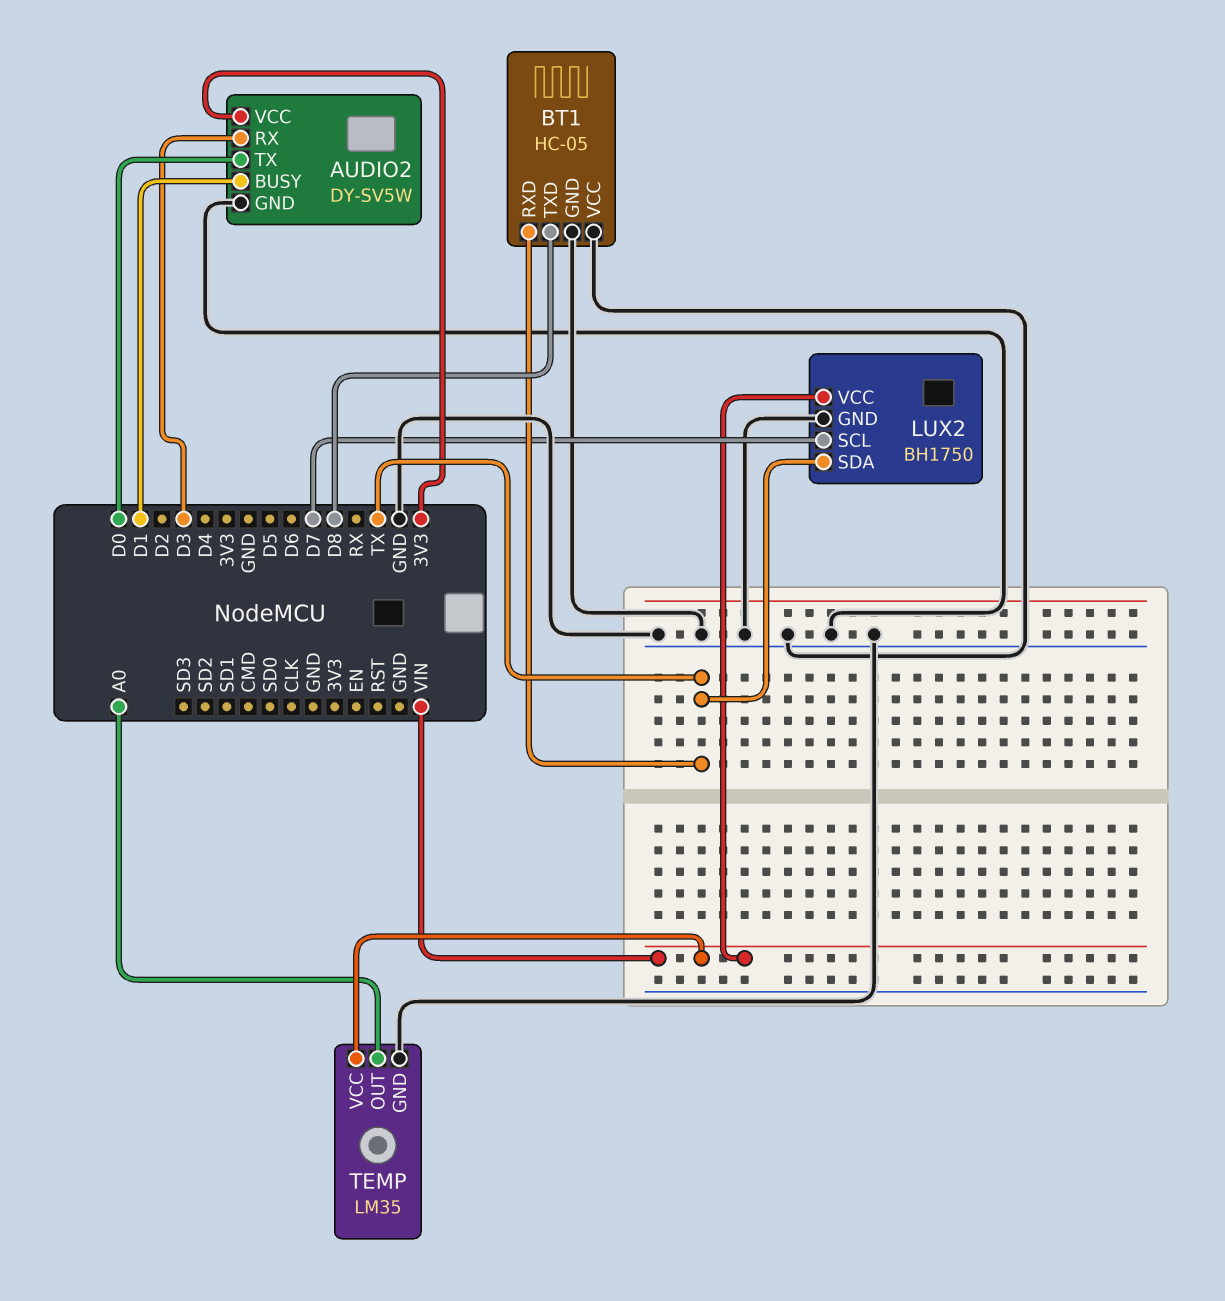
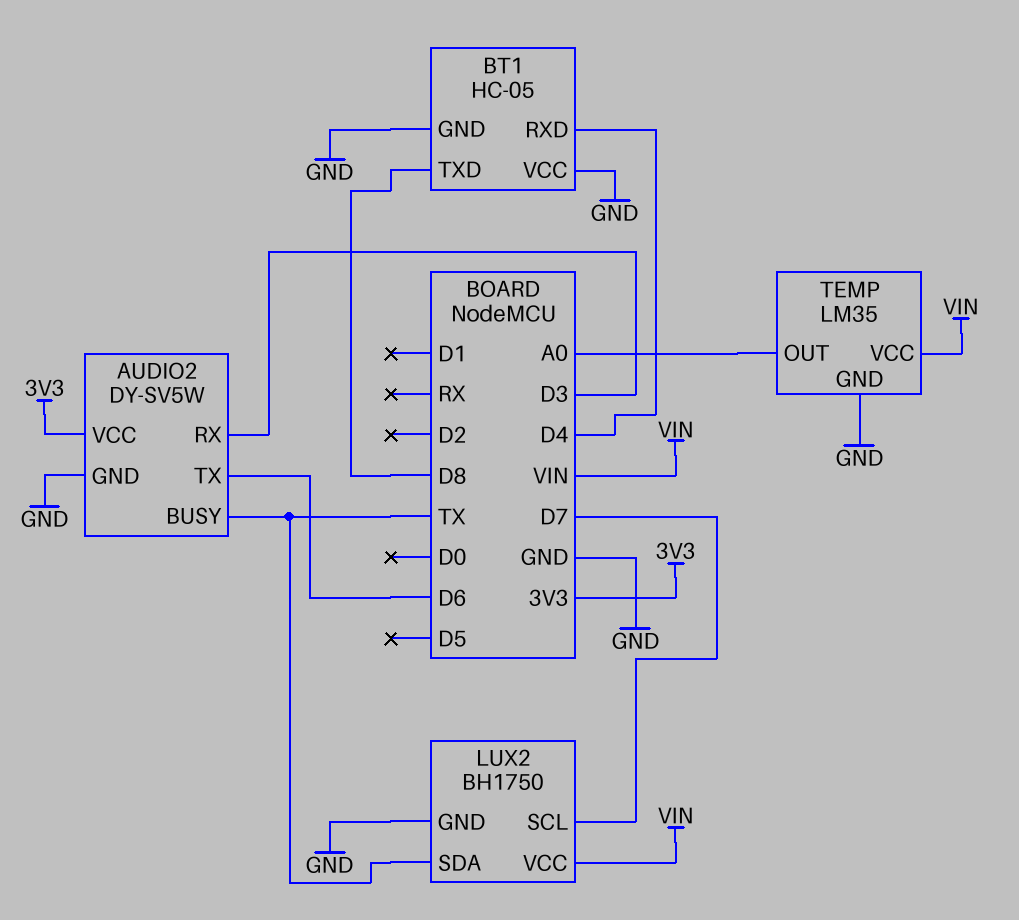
AUDIO2 pin BUSY: D1 -> TX
AUDIO2 pin TX: D0 -> D6
BT1 pin RXD: TX -> D4

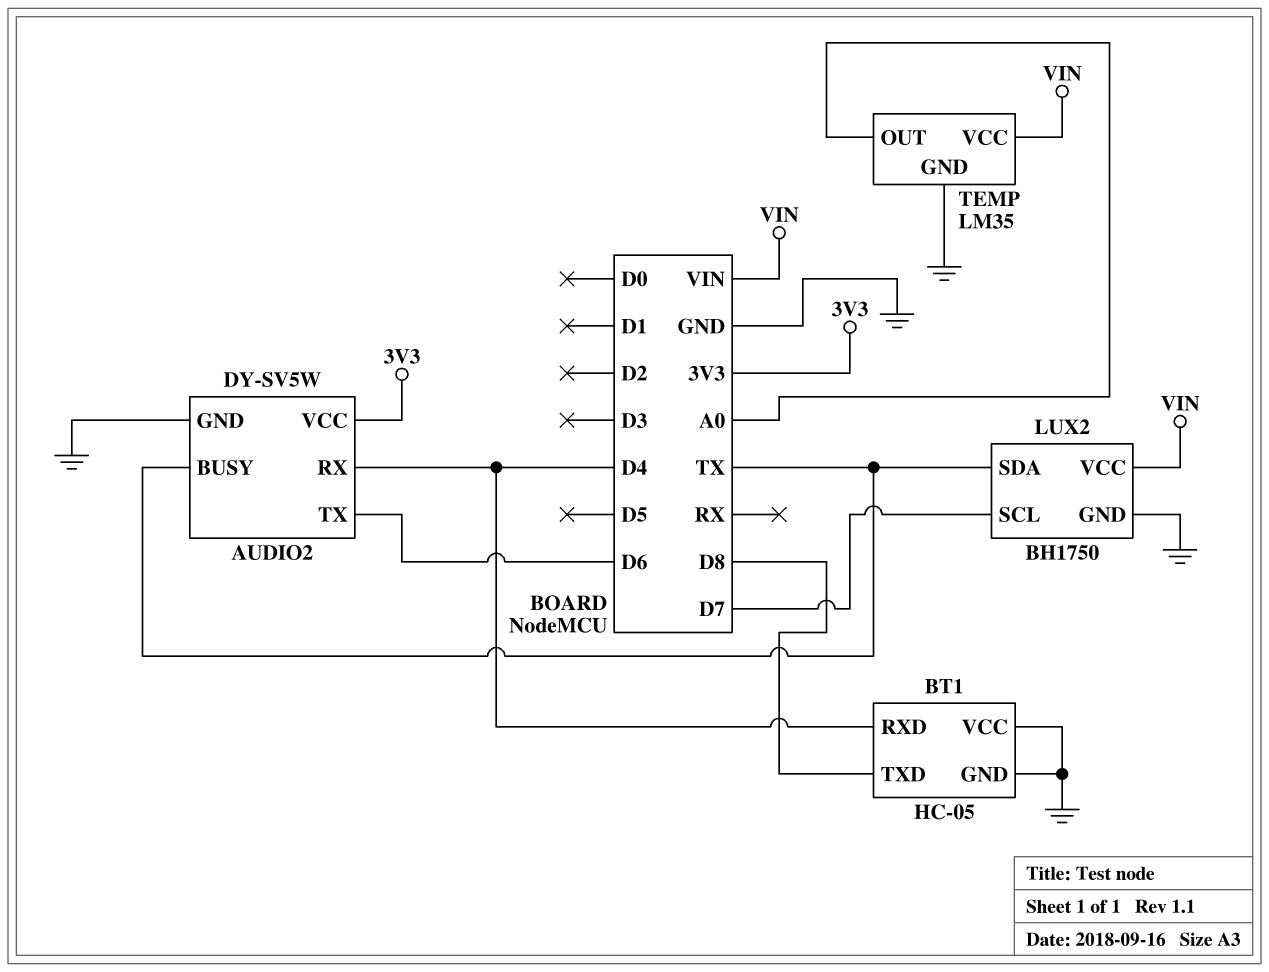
AUDIO2 pin RX: D3 -> D4

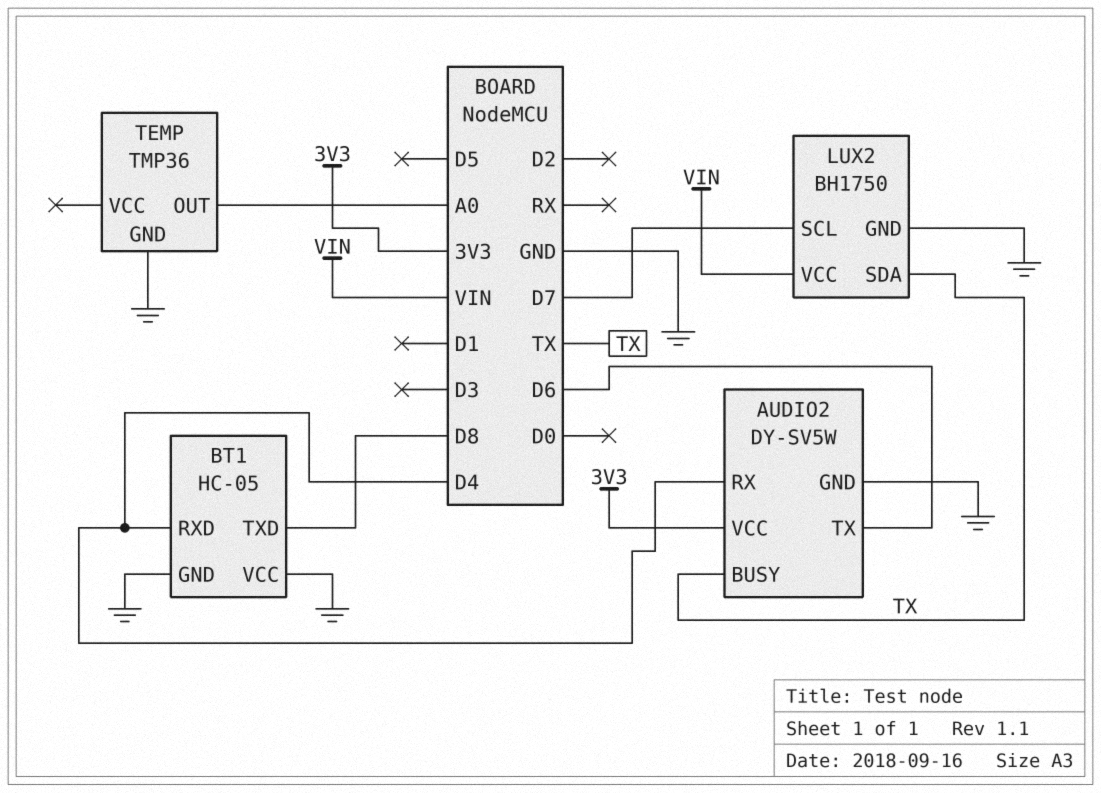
TEMP: LM35 -> TMP36
TEMP pin VCC: VIN -> none

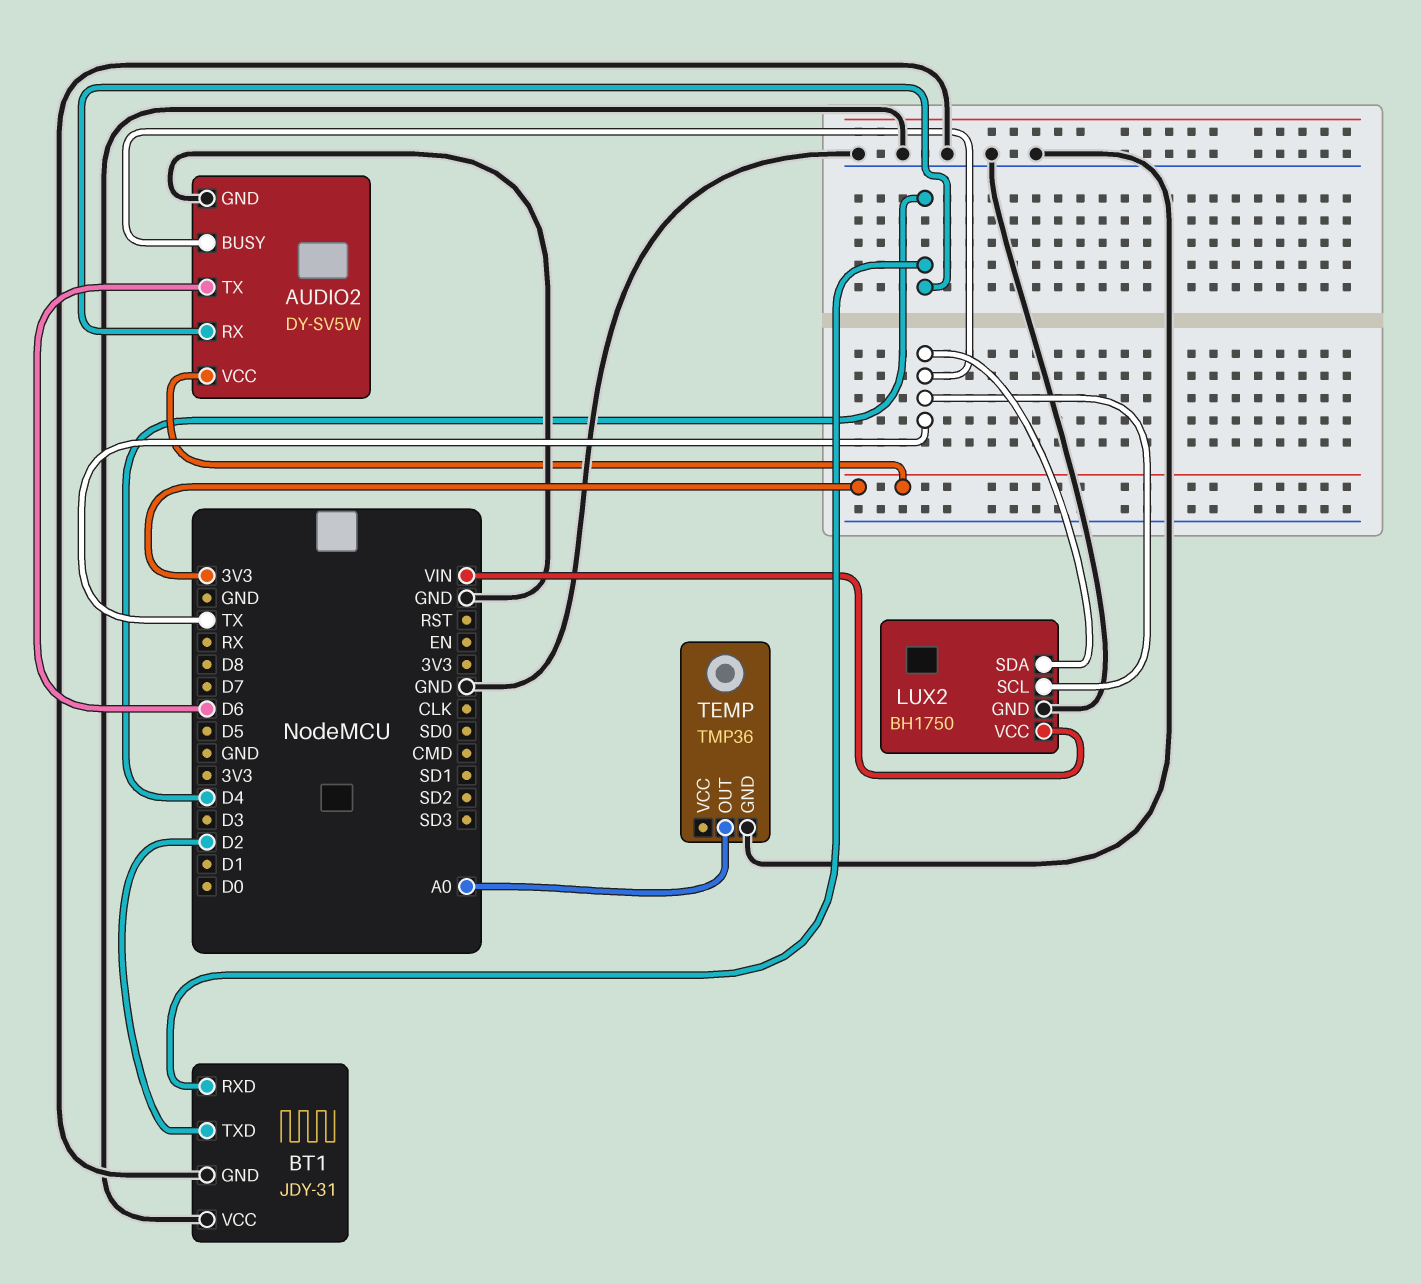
BT1: HC-05 -> JDY-31
BT1 pin TXD: D8 -> D2
LUX2 pin SCL: D7 -> TX

